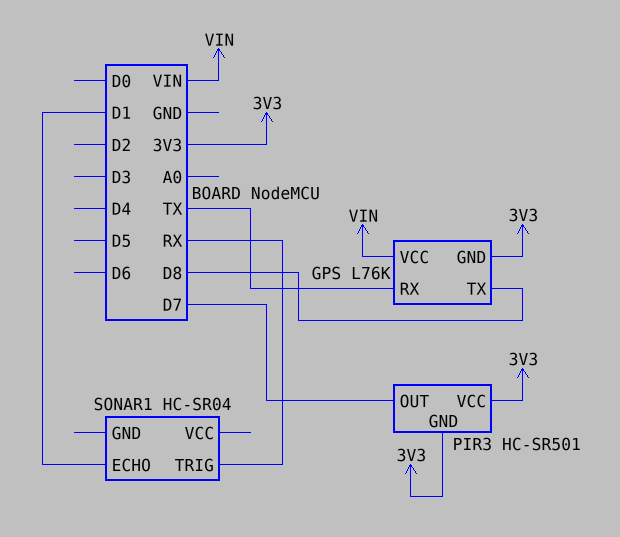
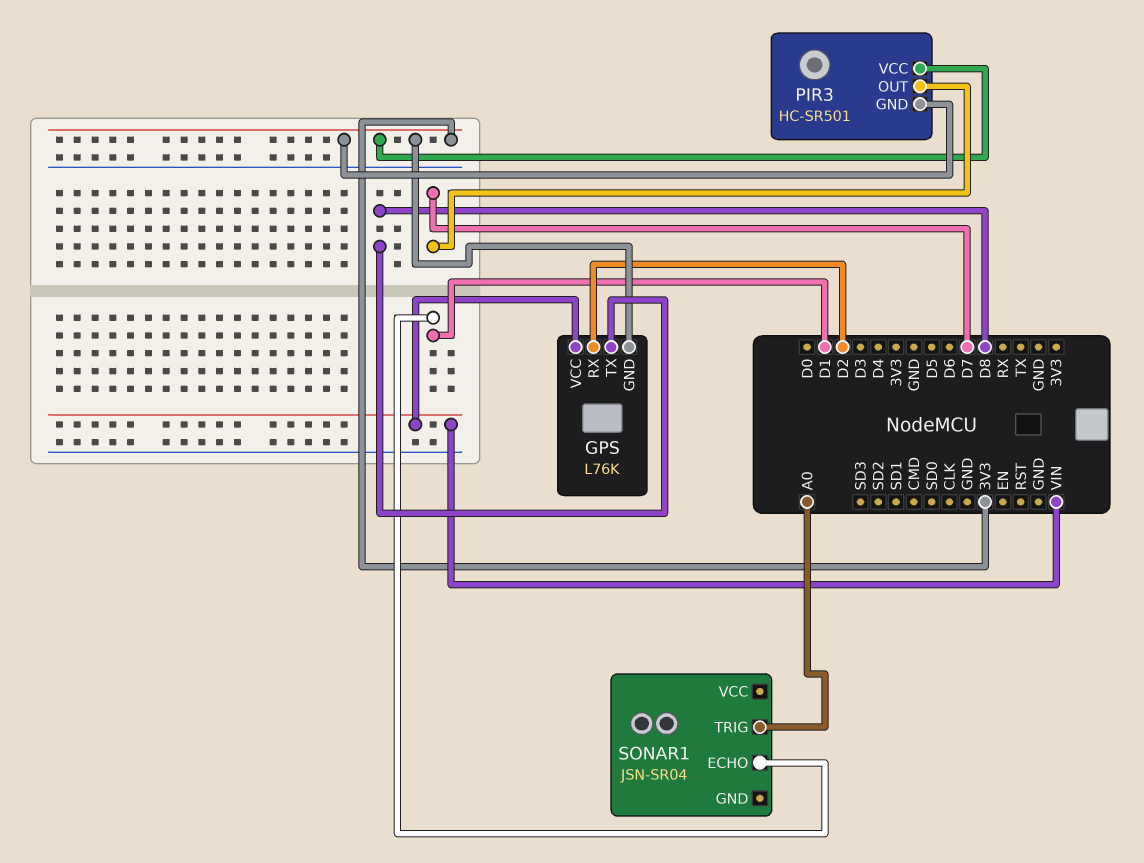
GPS pin RX: TX -> D2
SONAR1: HC-SR04 -> JSN-SR04
SONAR1 pin TRIG: RX -> A0

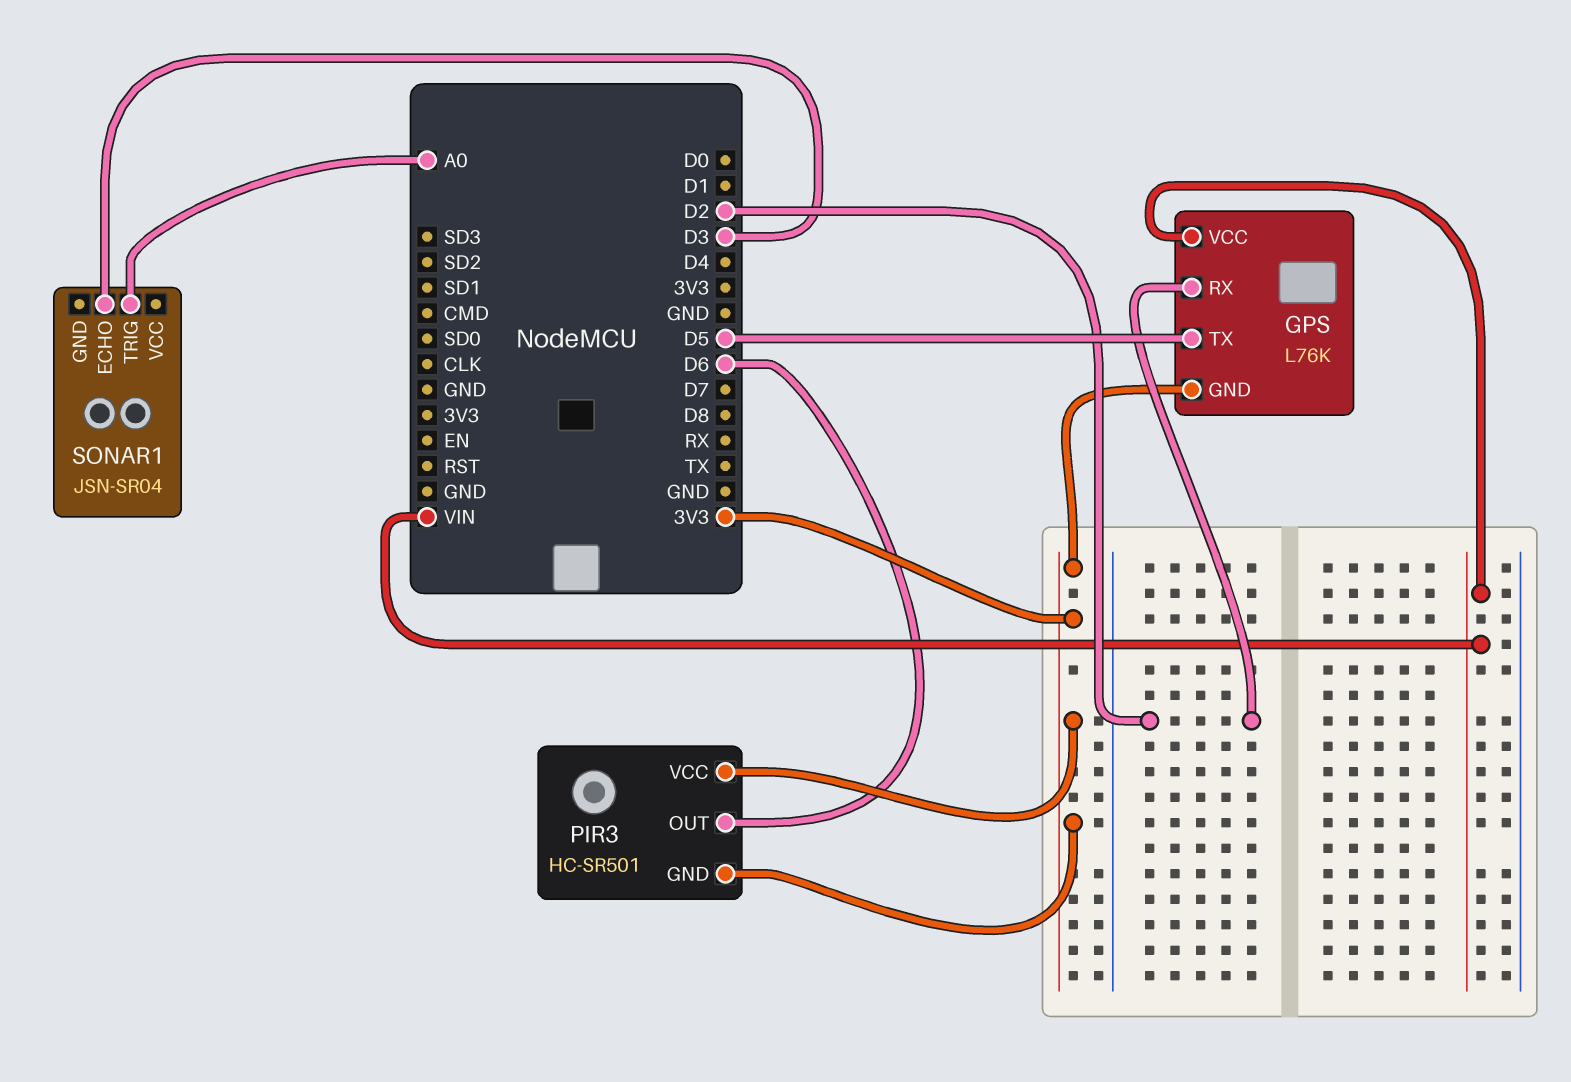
GPS pin TX: D8 -> D5
PIR3 pin OUT: D7 -> D6
SONAR1 pin ECHO: D1 -> D3

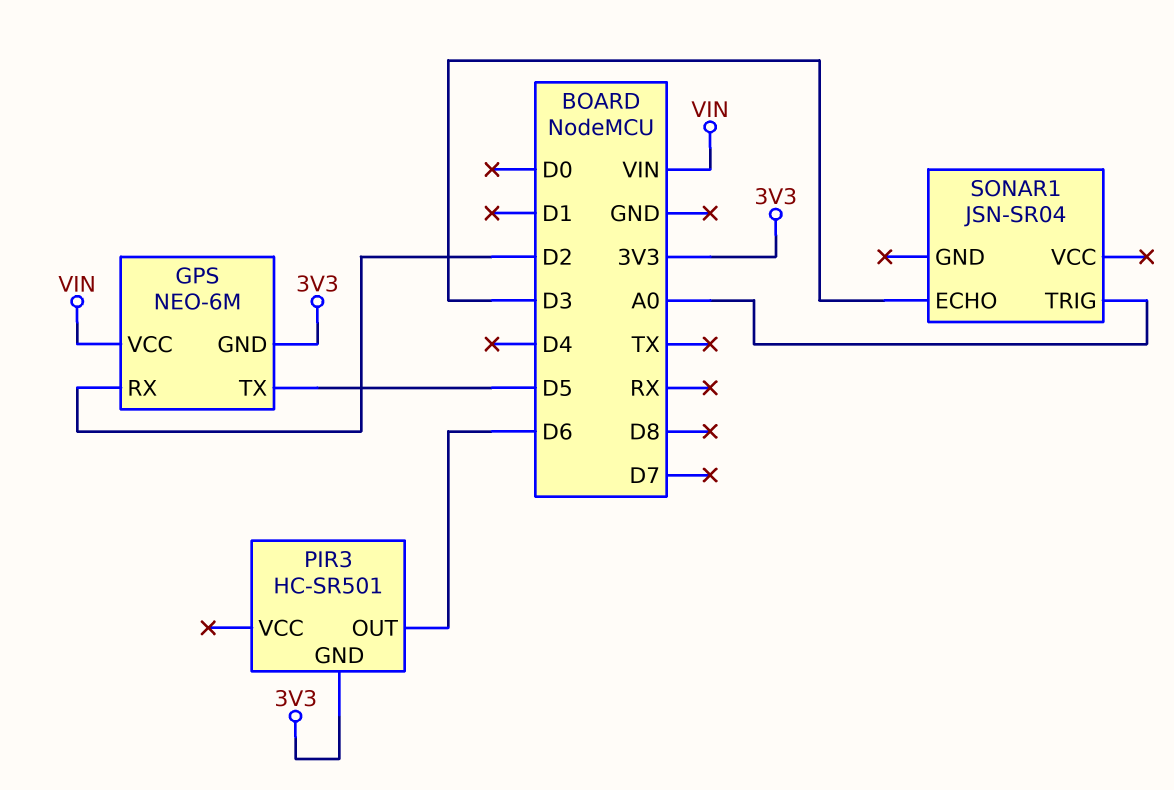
GPS: L76K -> NEO-6M
PIR3 pin VCC: 3V3 -> none

